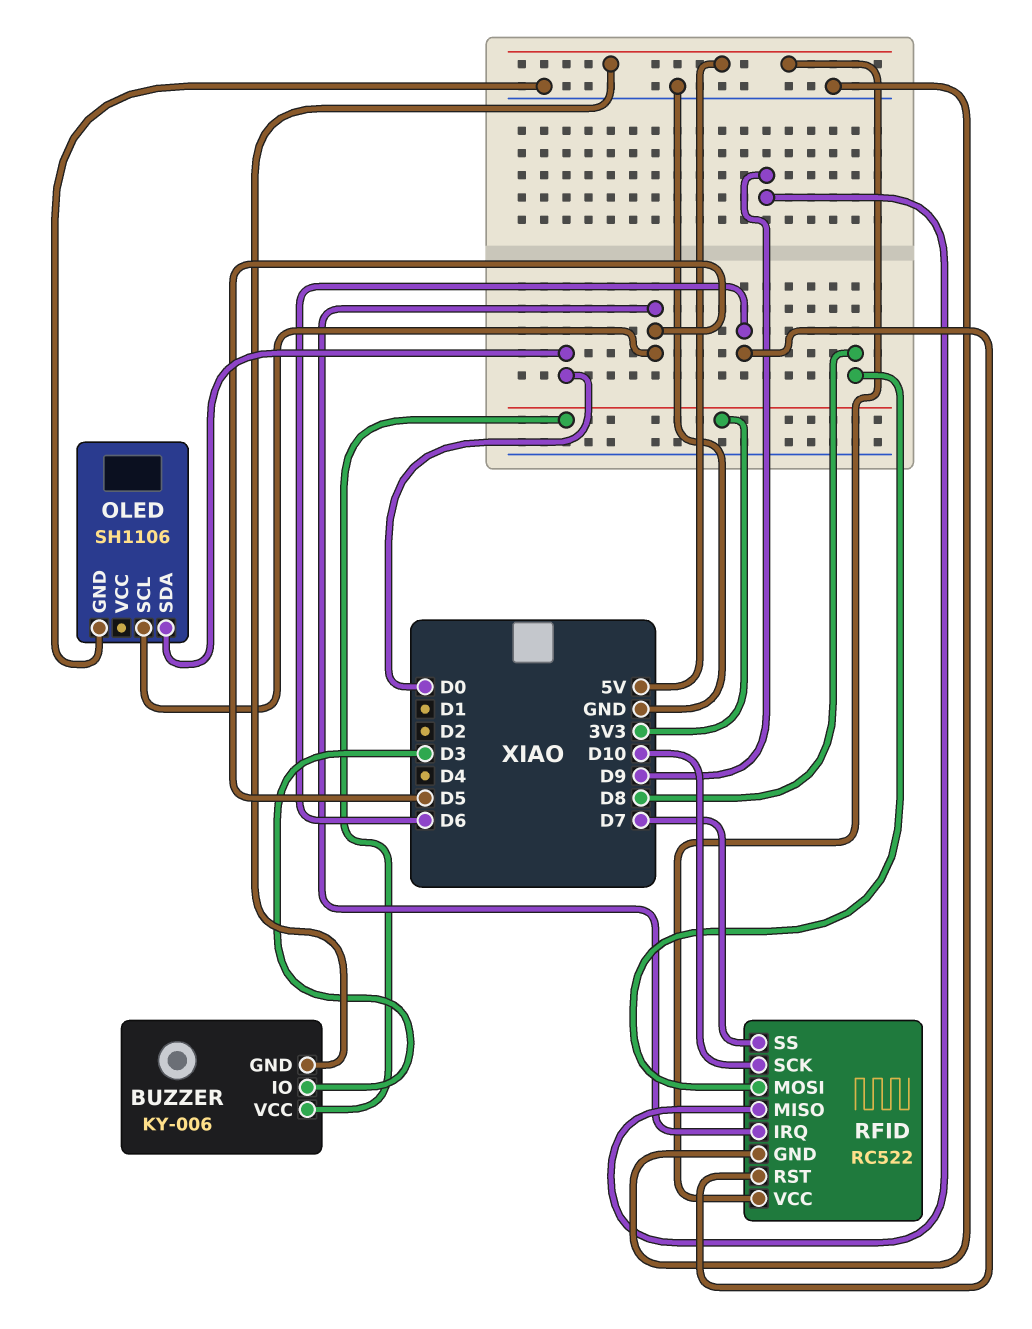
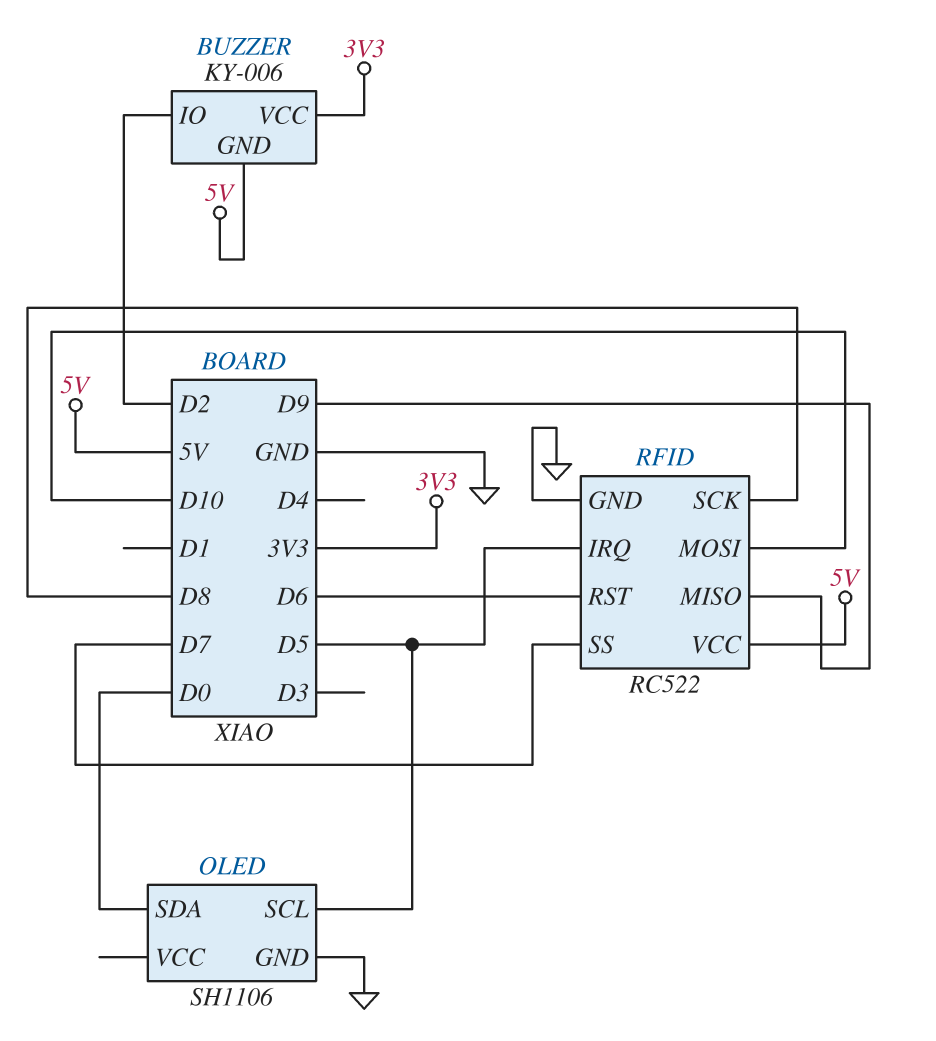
BUZZER pin IO: D3 -> D2
RFID pin MOSI: D8 -> D10
RFID pin SCK: D10 -> D8

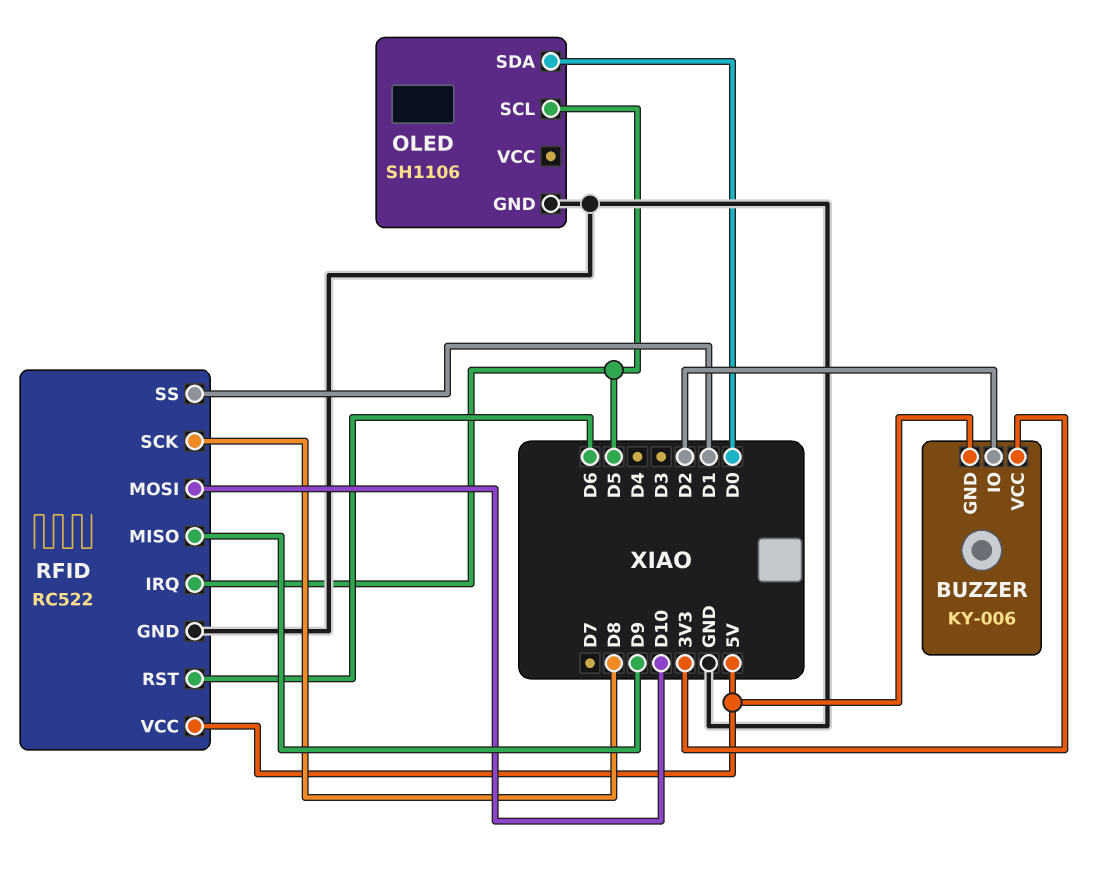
RFID pin SS: D7 -> D1

